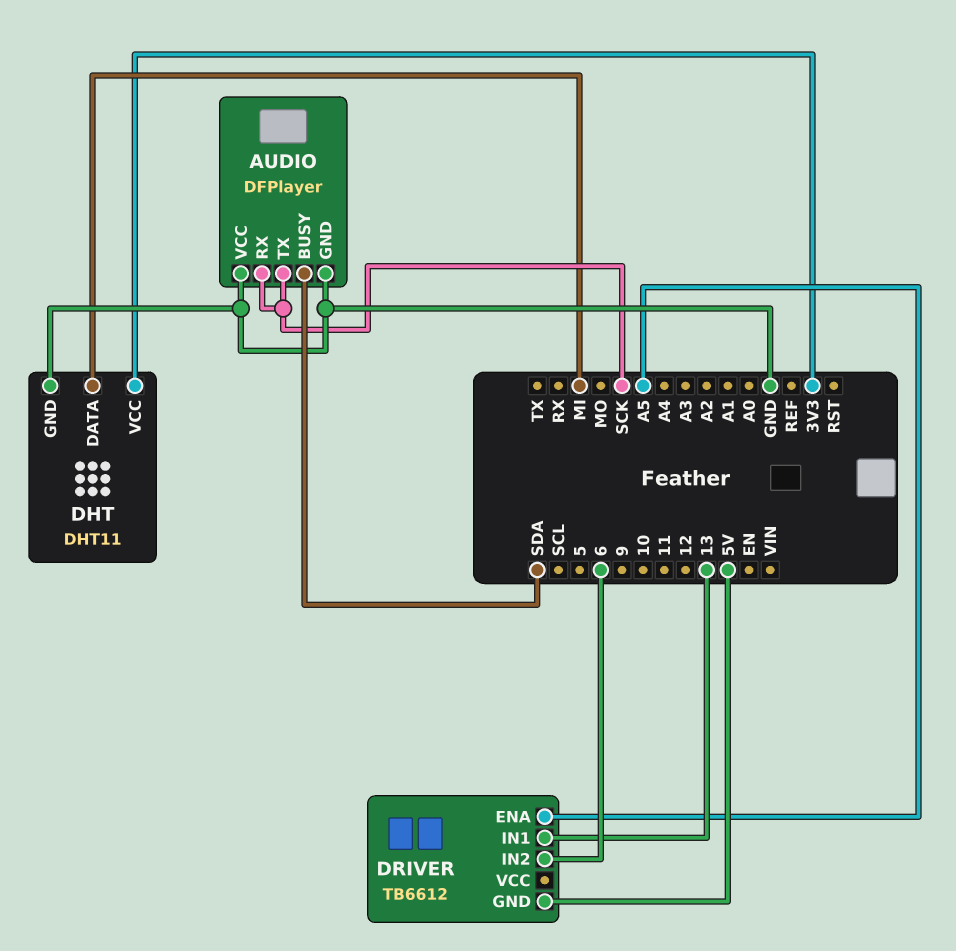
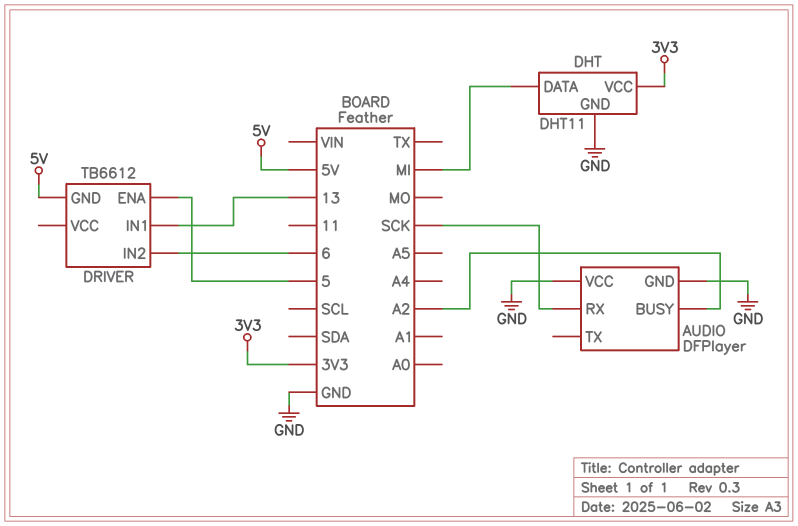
AUDIO pin BUSY: SDA -> A2
AUDIO pin TX: SCK -> none
DRIVER pin ENA: A5 -> 5

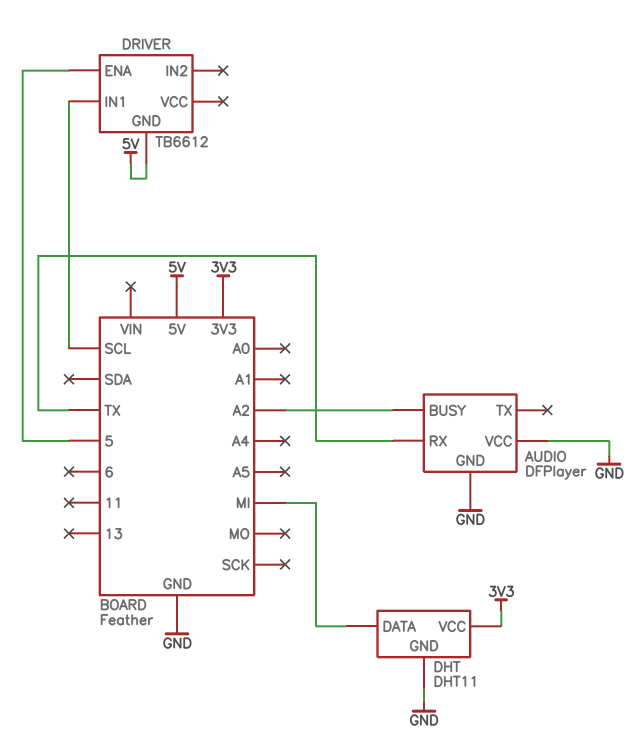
AUDIO pin RX: SCK -> TX
DRIVER pin IN1: 13 -> SCL
DRIVER pin IN2: 6 -> none

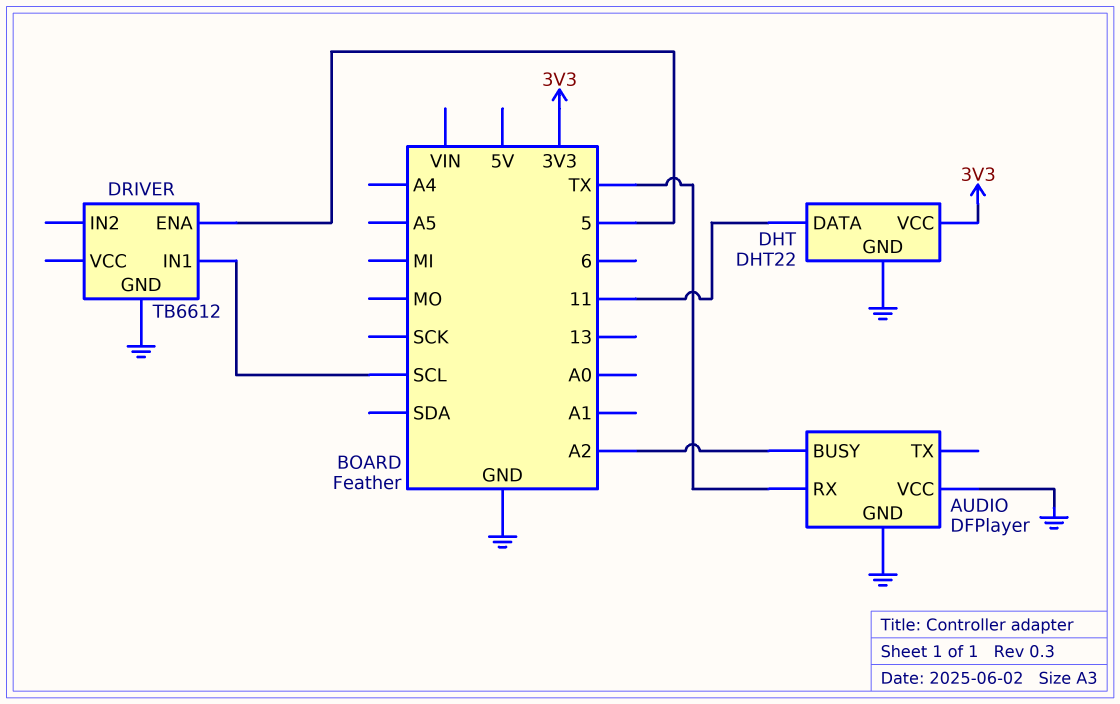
DHT: DHT11 -> DHT22
DHT pin DATA: MI -> 11
DRIVER pin GND: 5V -> GND

